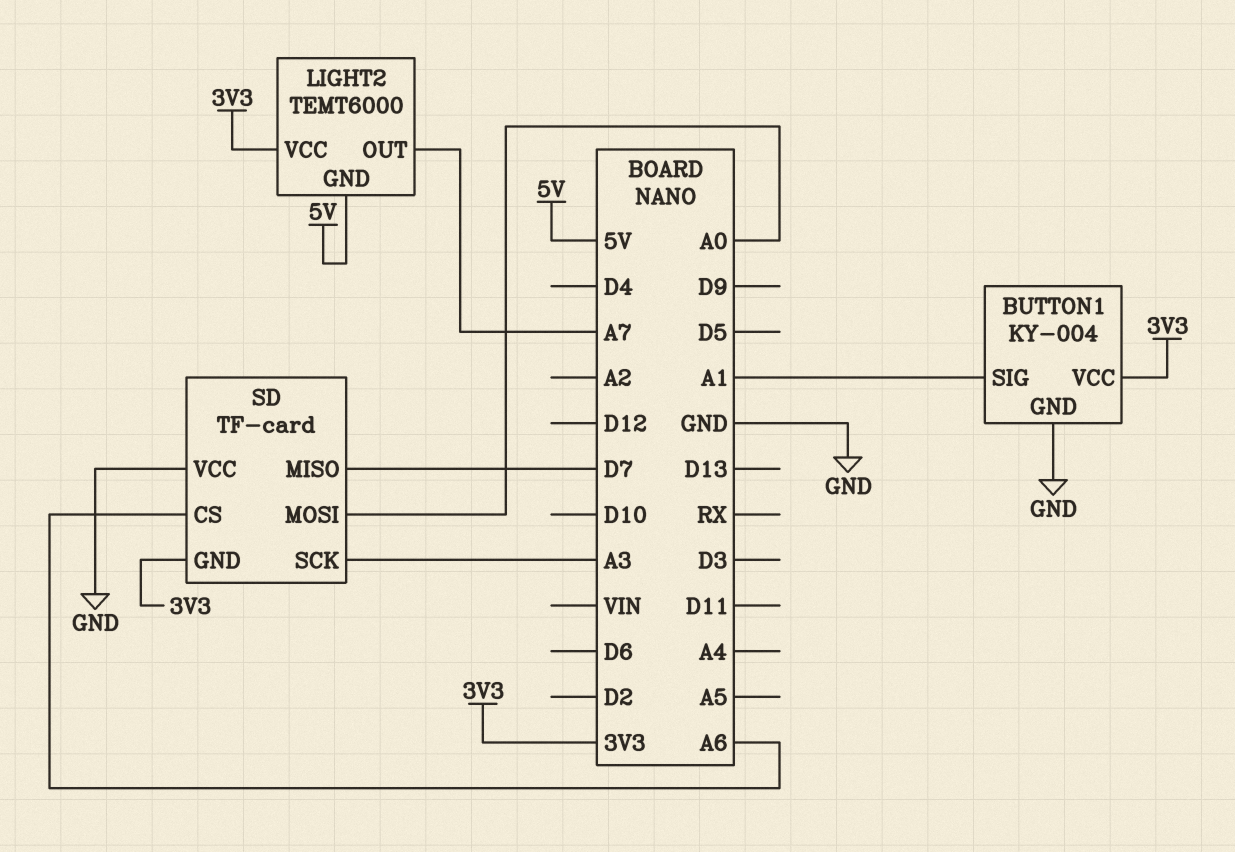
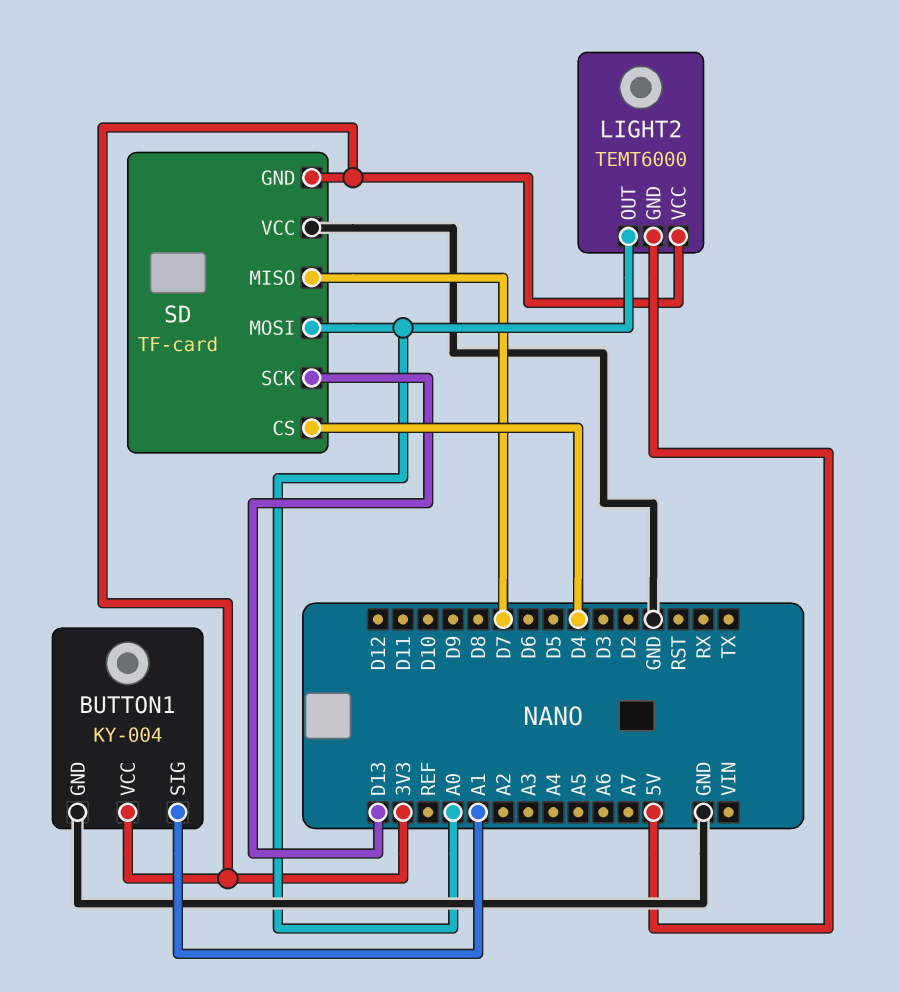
LIGHT2 pin OUT: A7 -> A0
SD pin CS: A6 -> D4
SD pin SCK: A3 -> D13

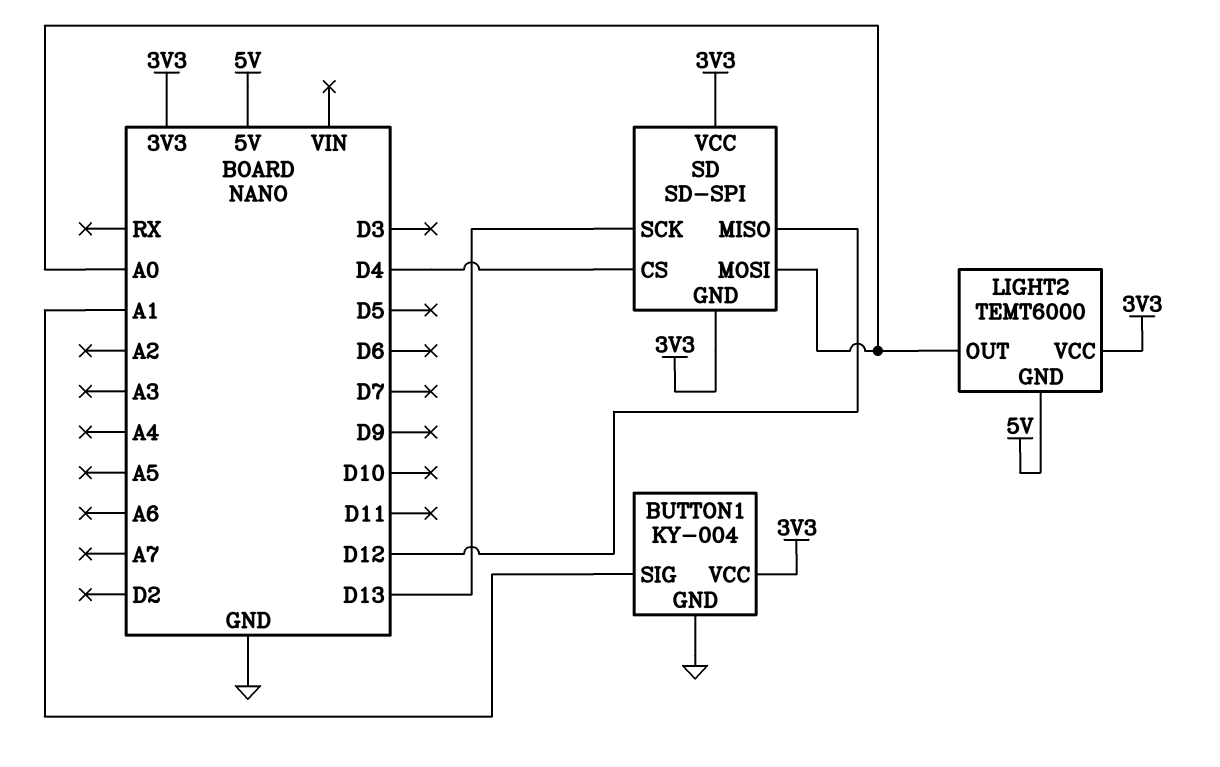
SD: TF-card -> SD-SPI
SD pin MISO: D7 -> D12
SD pin VCC: GND -> 3V3

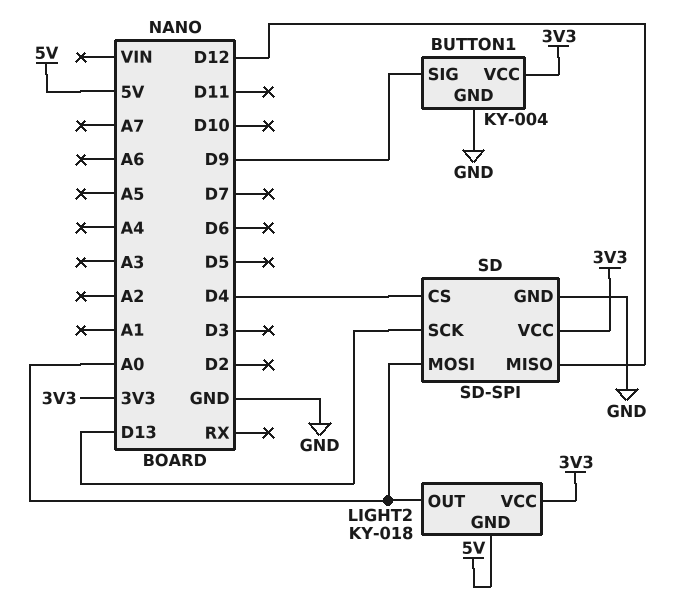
BUTTON1 pin SIG: A1 -> D9
LIGHT2: TEMT6000 -> KY-018
SD pin GND: 3V3 -> GND

